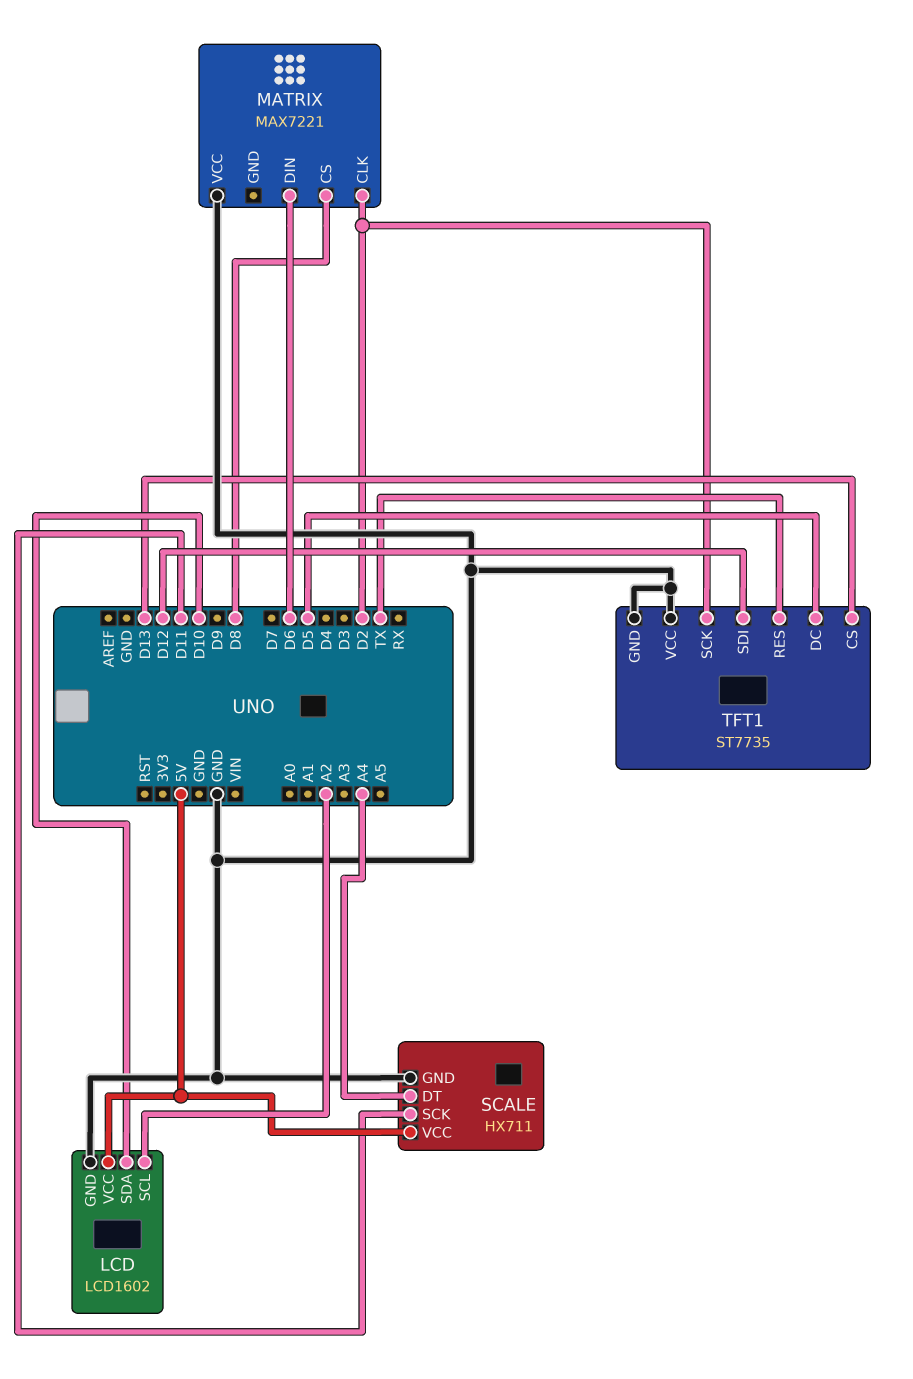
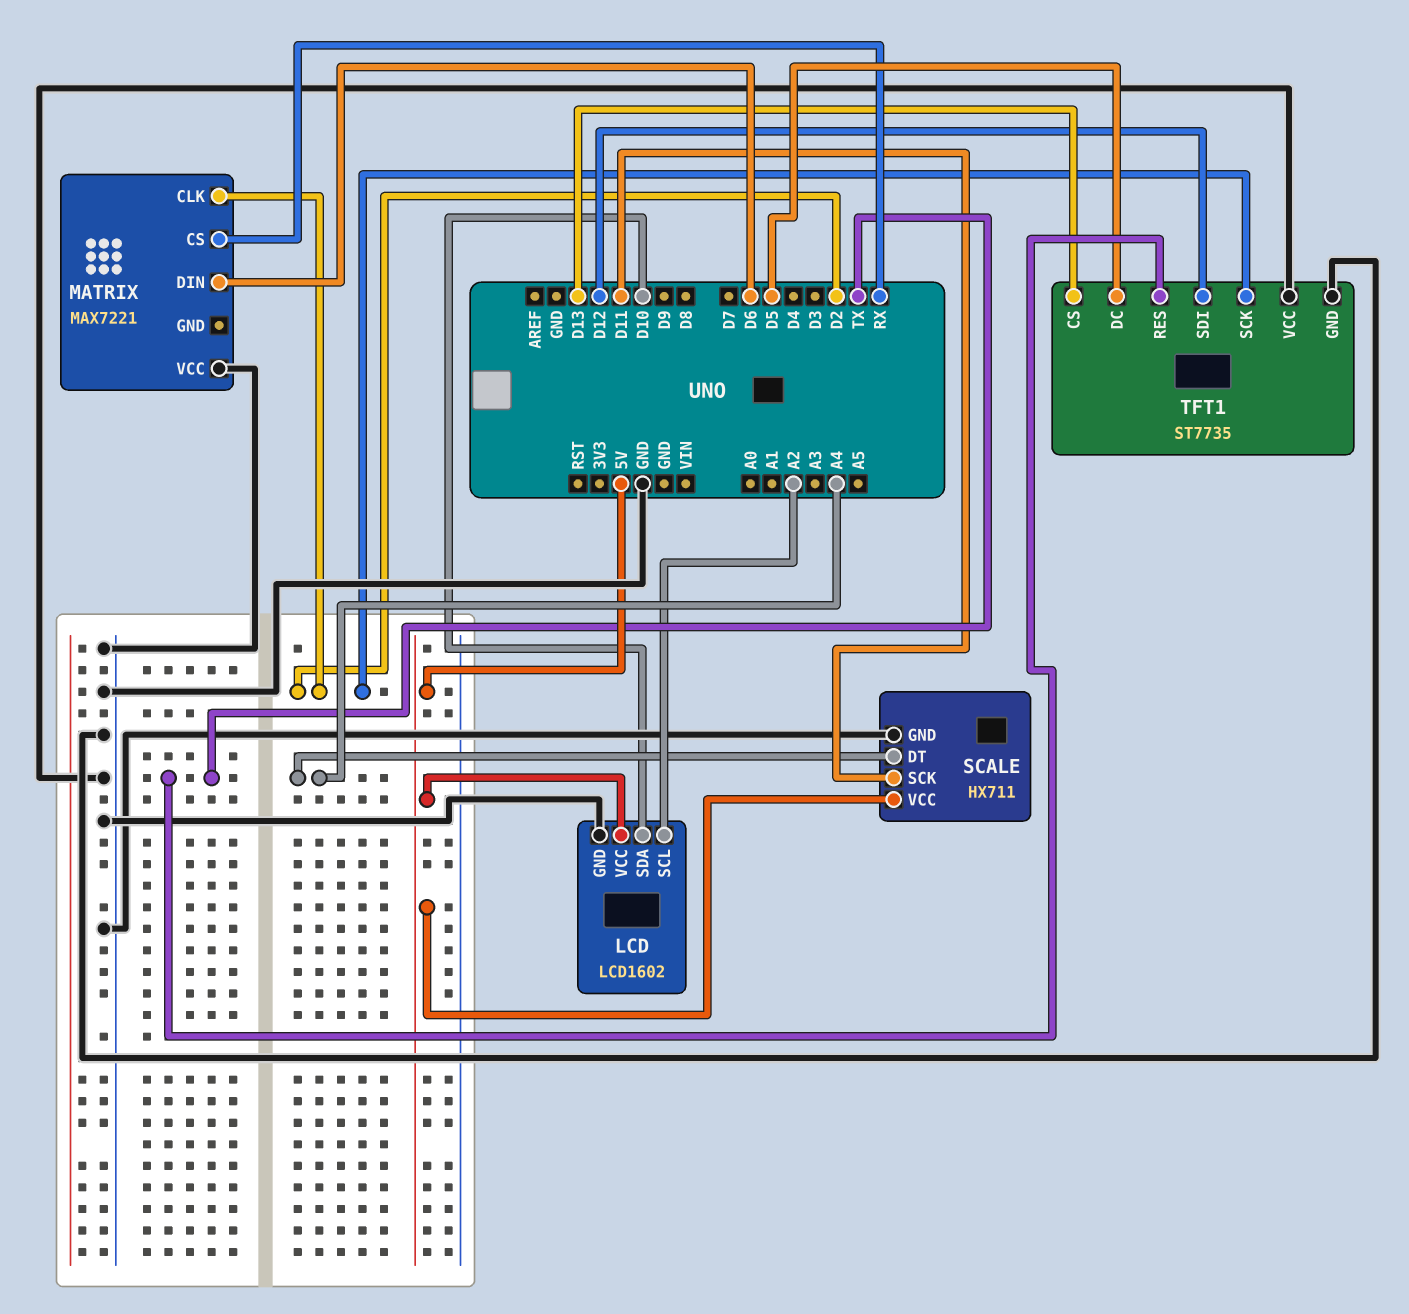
MATRIX pin CS: D8 -> RX

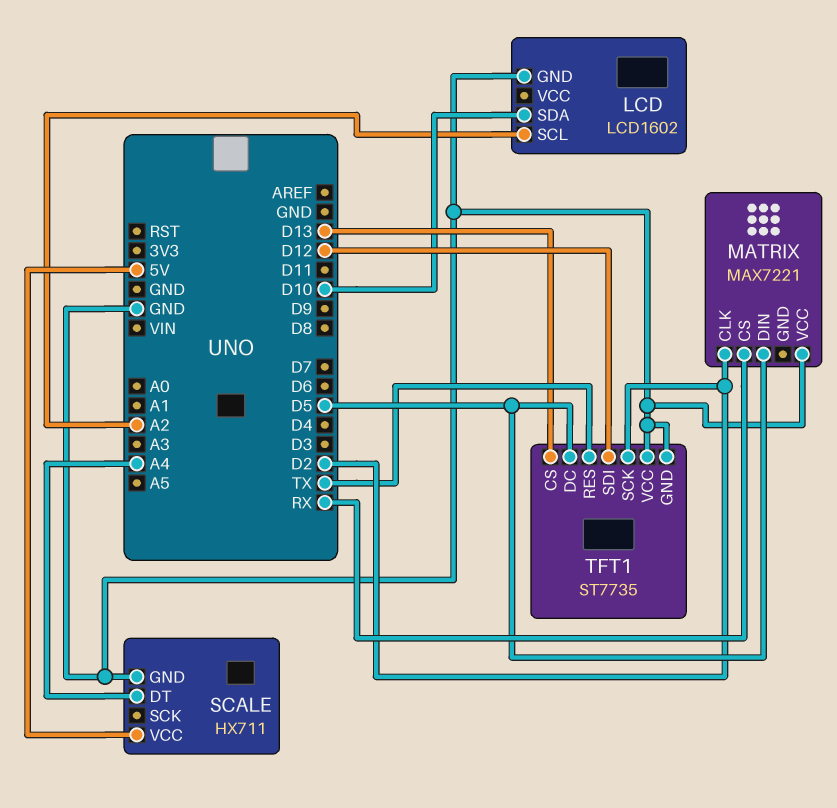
LCD pin VCC: 5V -> none
MATRIX pin DIN: D6 -> D5
SCALE pin SCK: D11 -> none

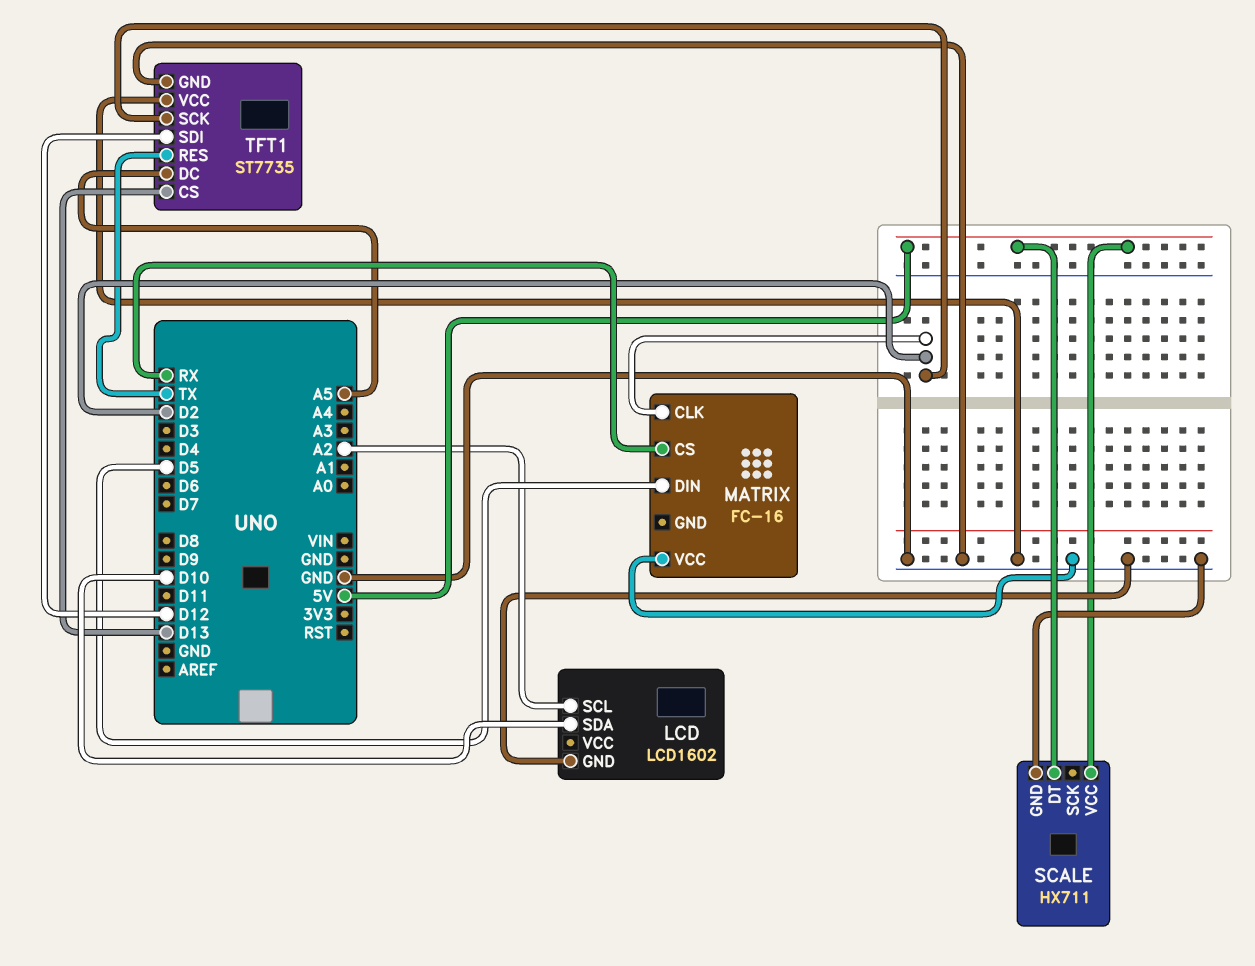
MATRIX: MAX7221 -> FC-16
SCALE pin DT: A4 -> 5V
TFT1 pin DC: D5 -> A5

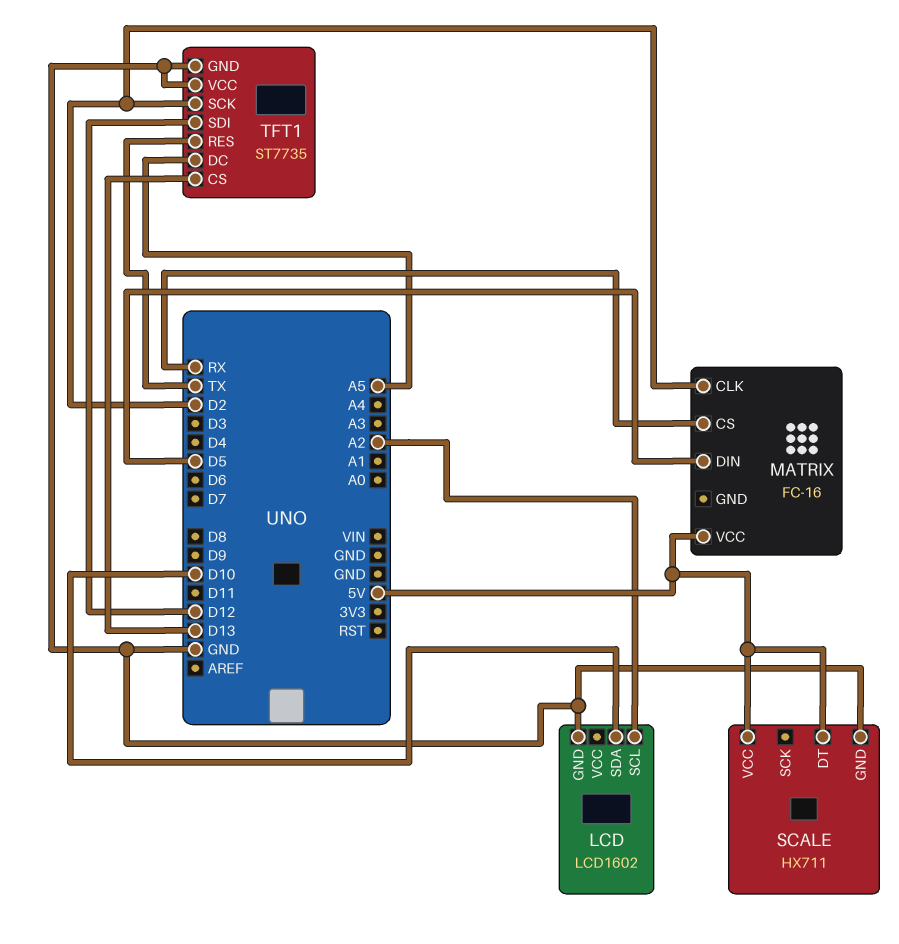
MATRIX pin VCC: GND -> 5V

